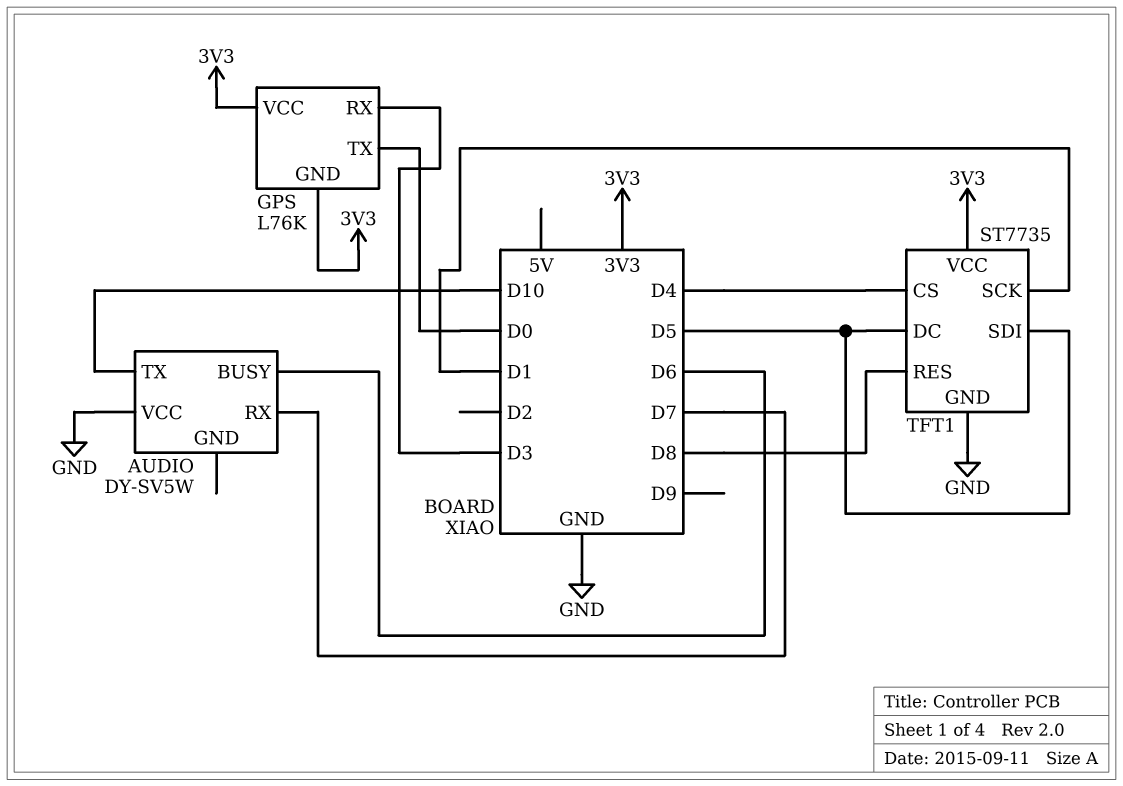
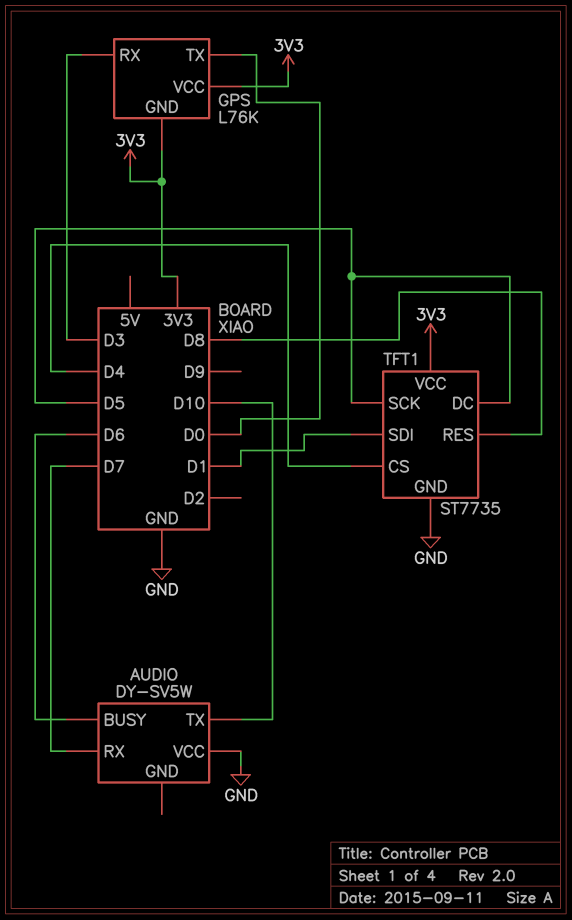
TFT1 pin SCK: D1 -> D5
TFT1 pin SDI: D5 -> D1

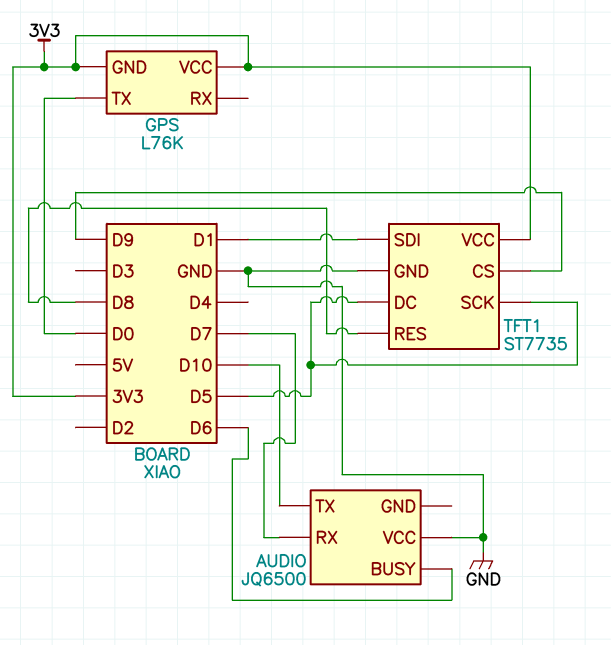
AUDIO: DY-SV5W -> JQ6500
GPS pin RX: D3 -> none
TFT1 pin CS: D4 -> D9

